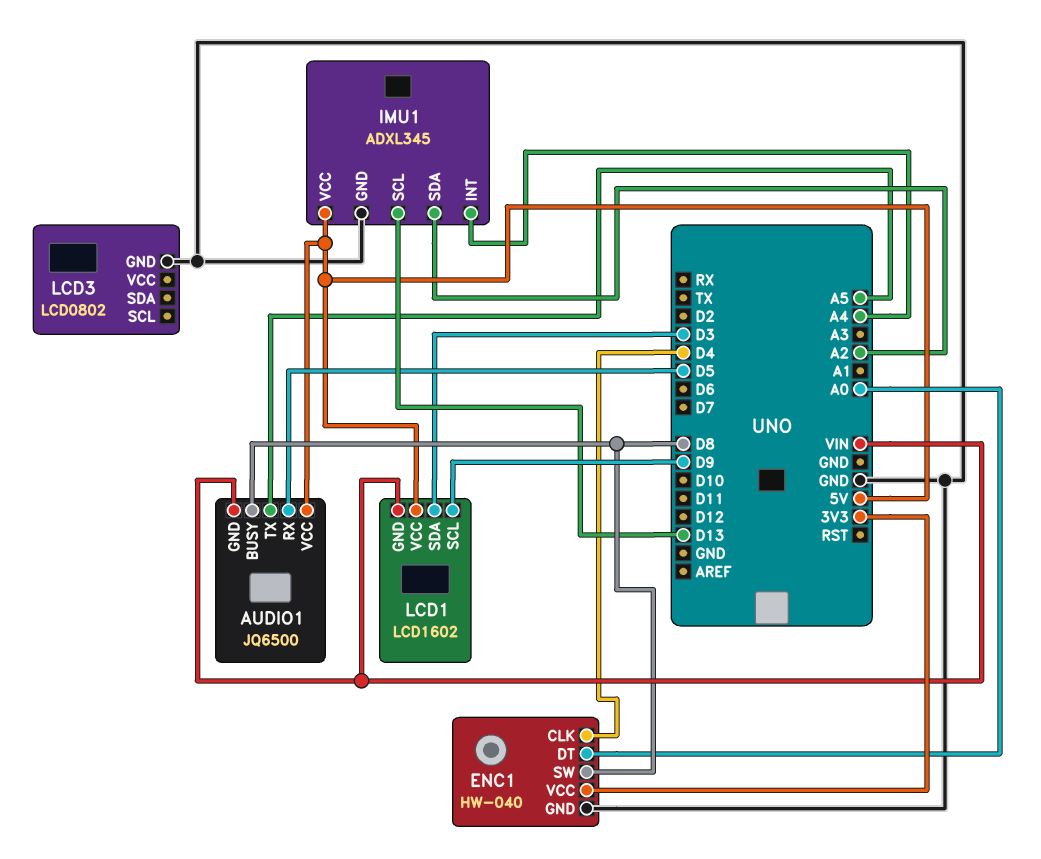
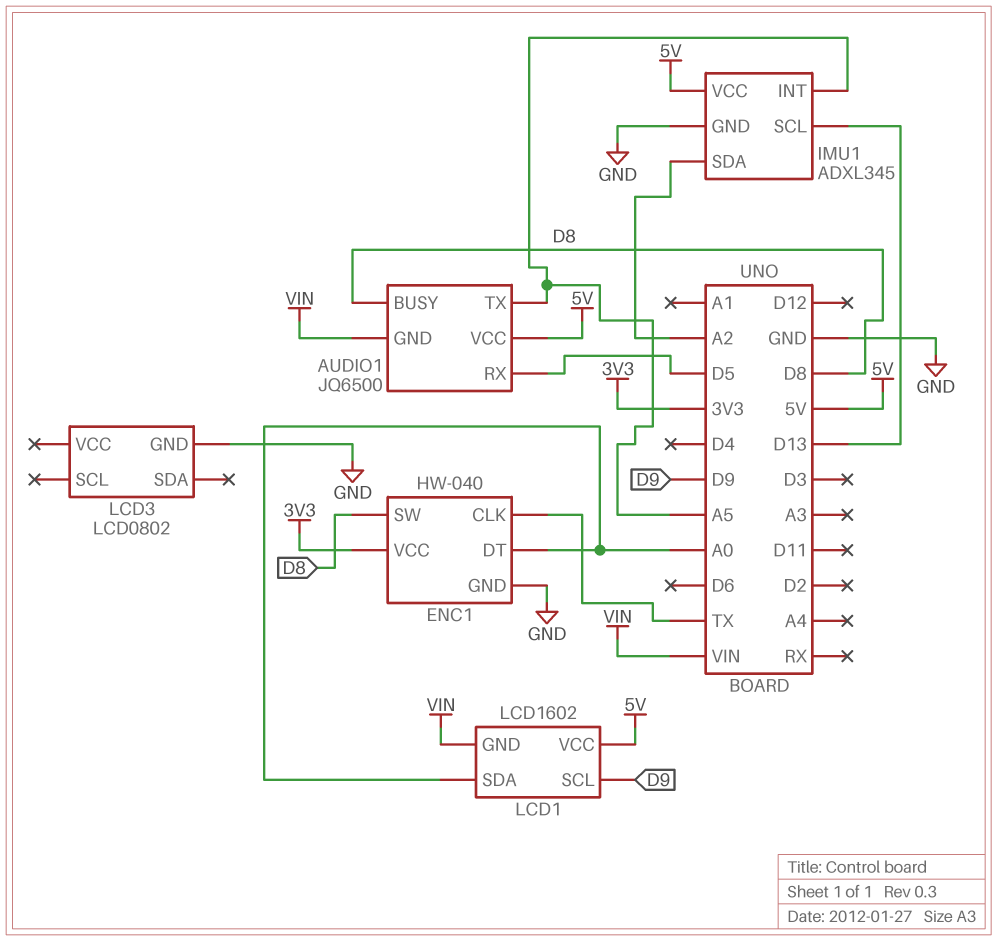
ENC1 pin CLK: D4 -> TX
IMU1 pin INT: A4 -> A5
LCD1 pin SDA: D3 -> A0

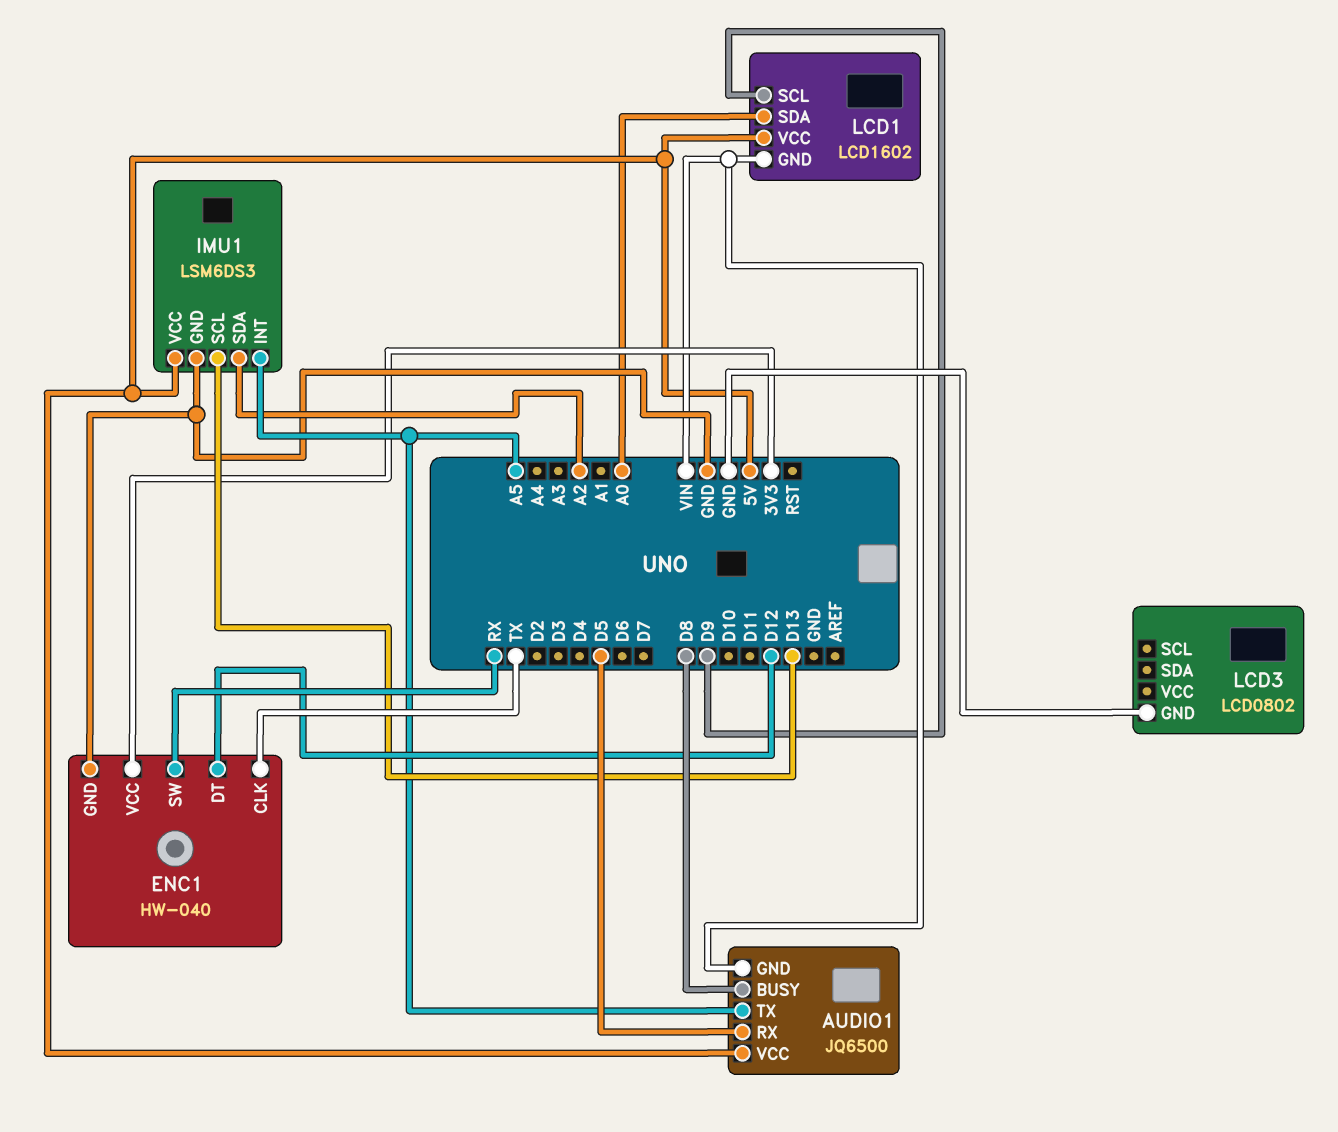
ENC1 pin DT: A0 -> D12
ENC1 pin SW: D8 -> RX
IMU1: ADXL345 -> LSM6DS3

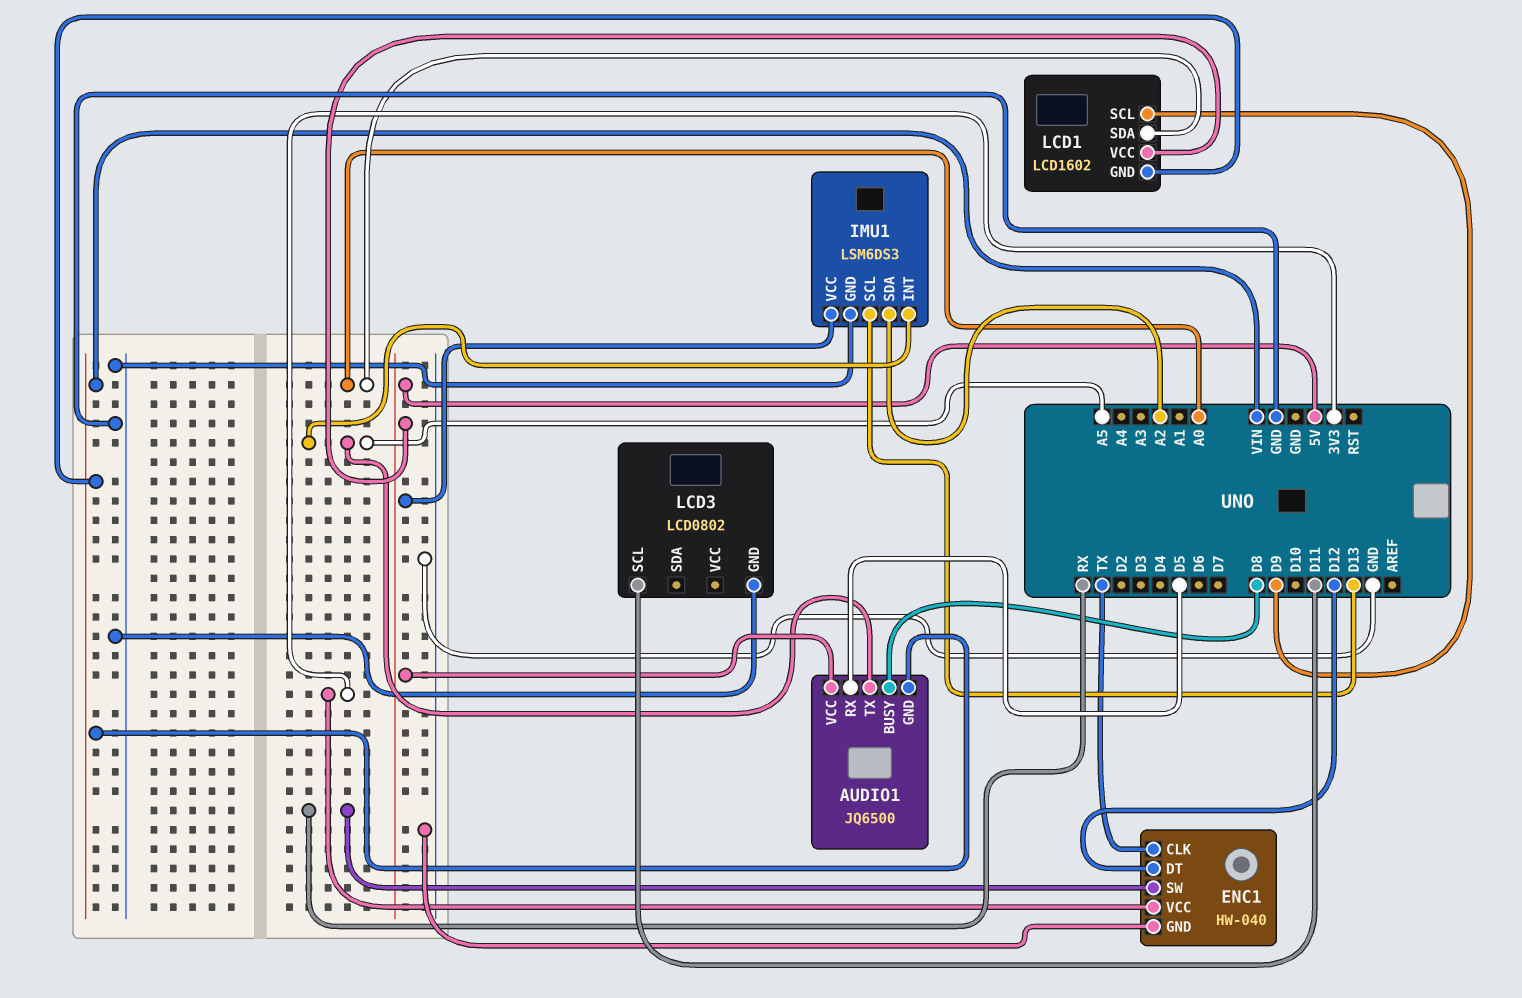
LCD3 pin SCL: none -> D11

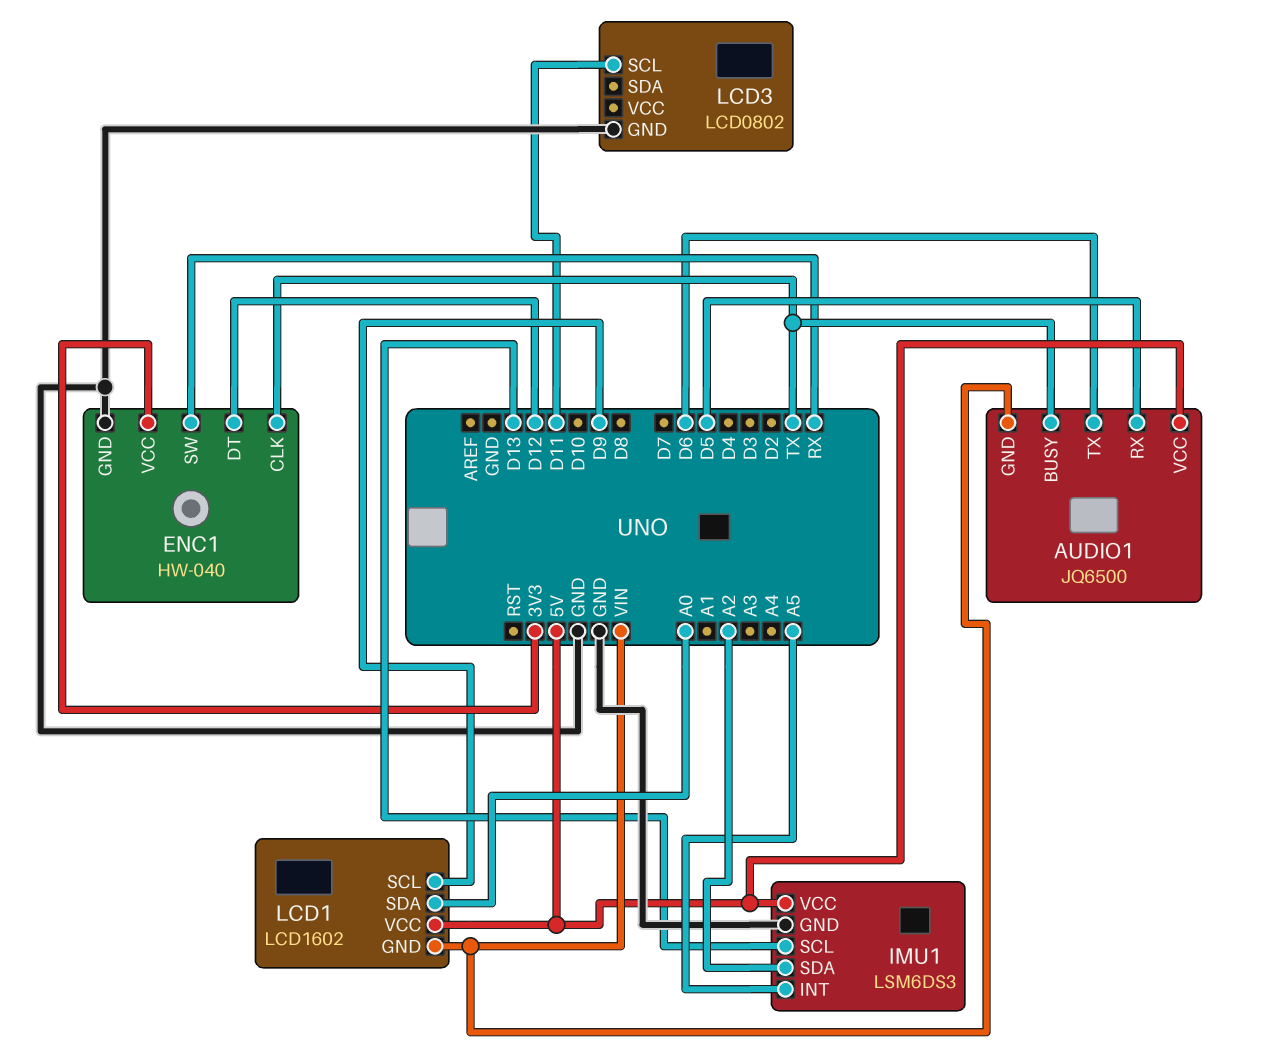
AUDIO1 pin BUSY: D8 -> TX
AUDIO1 pin TX: A5 -> D6

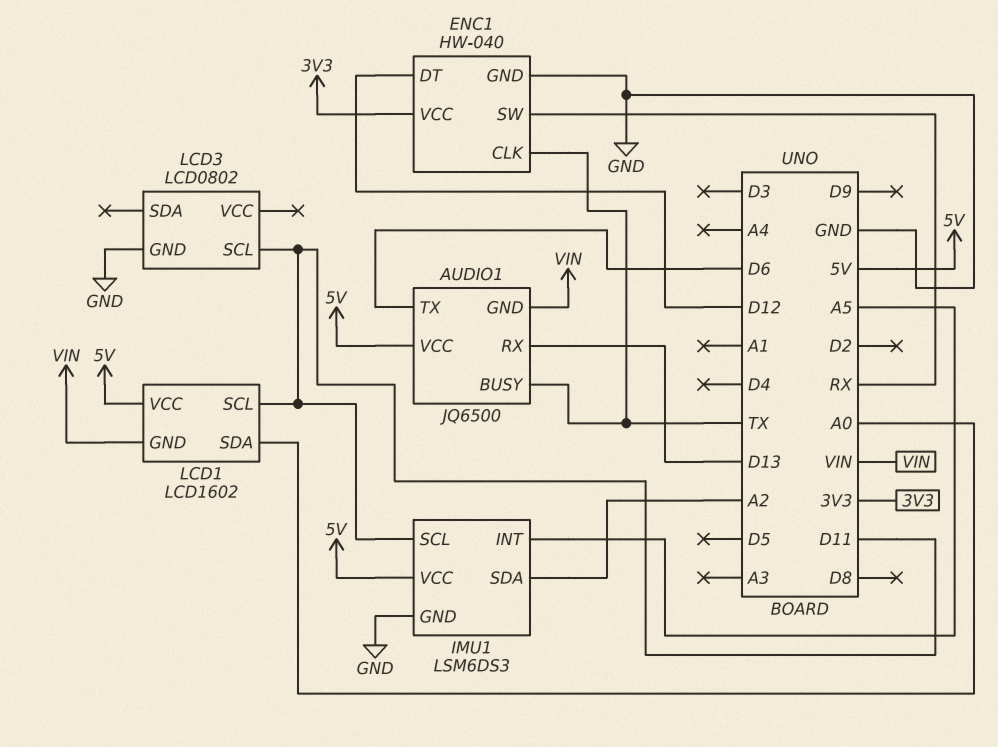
AUDIO1 pin RX: D5 -> D13
IMU1 pin SCL: D13 -> D11
LCD1 pin SCL: D9 -> D11

